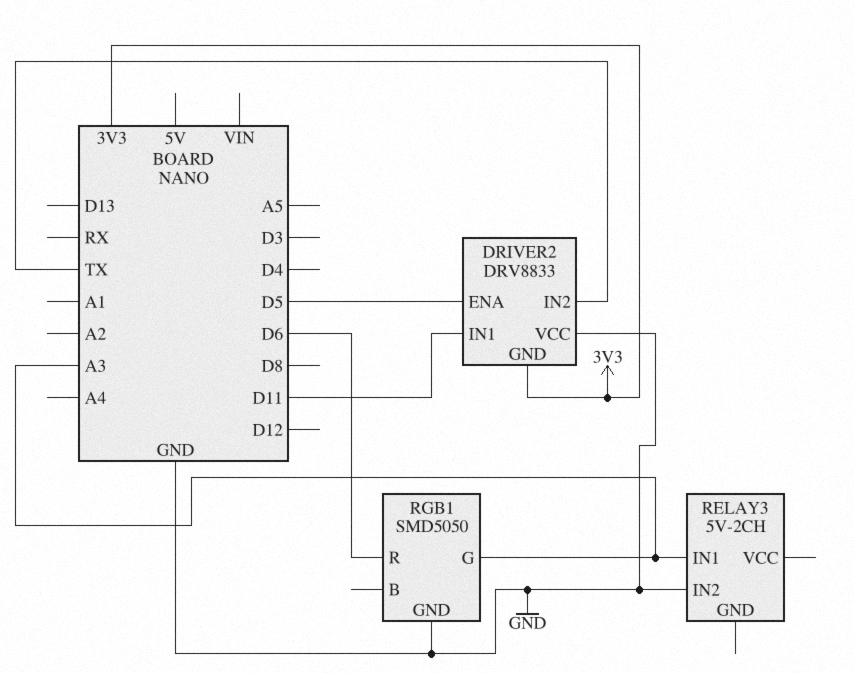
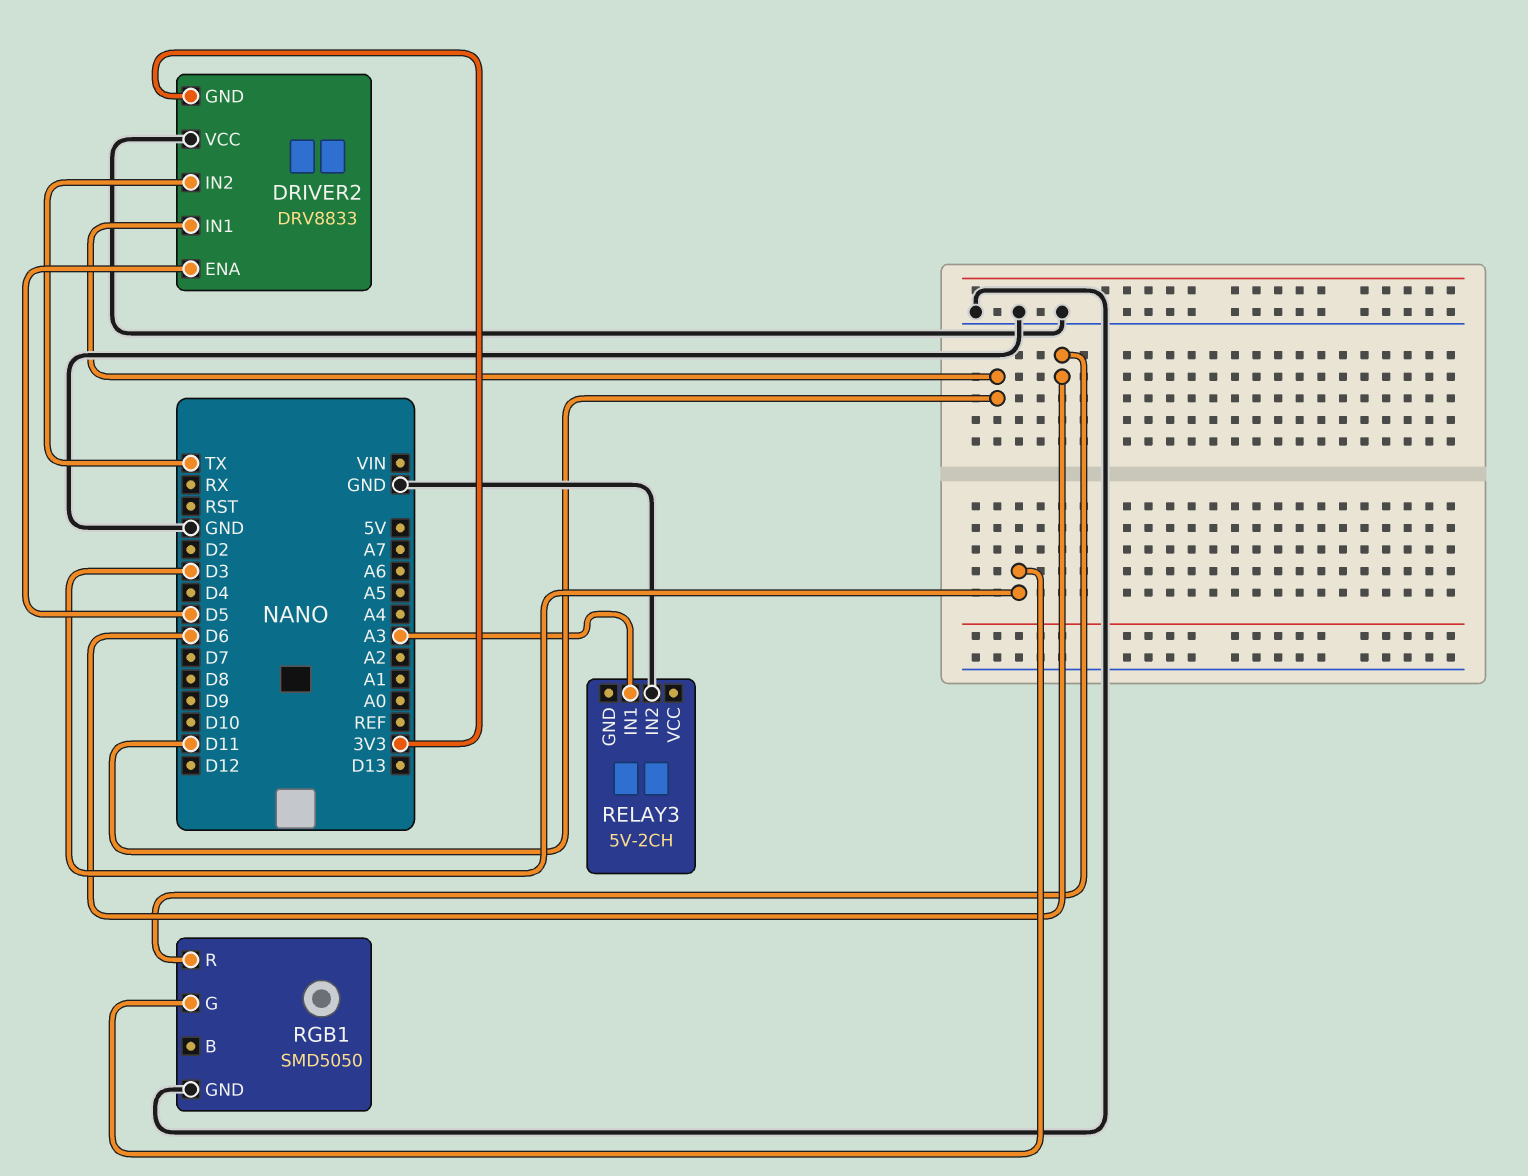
RGB1 pin G: A3 -> D3

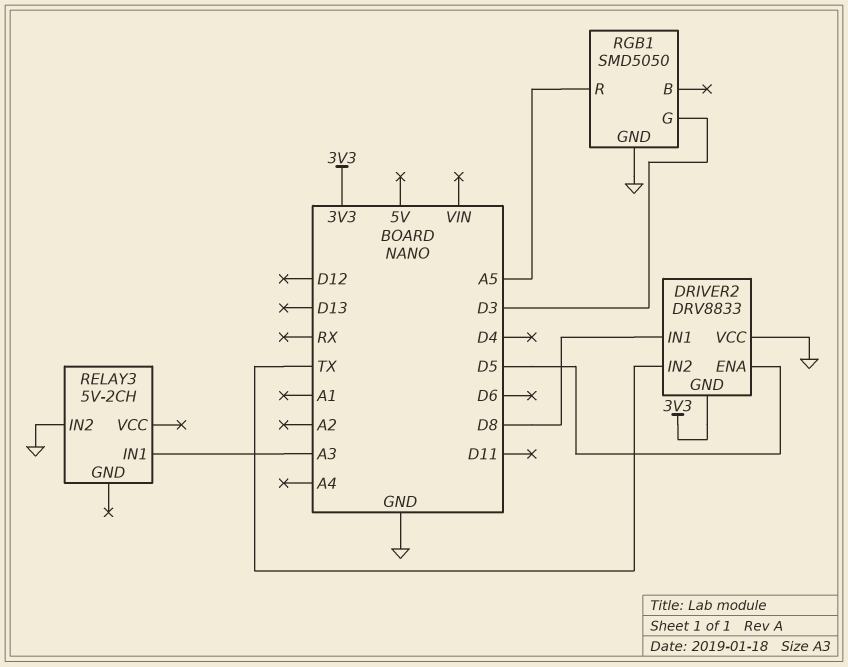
DRIVER2 pin IN1: D11 -> D8
RGB1 pin R: D6 -> A5

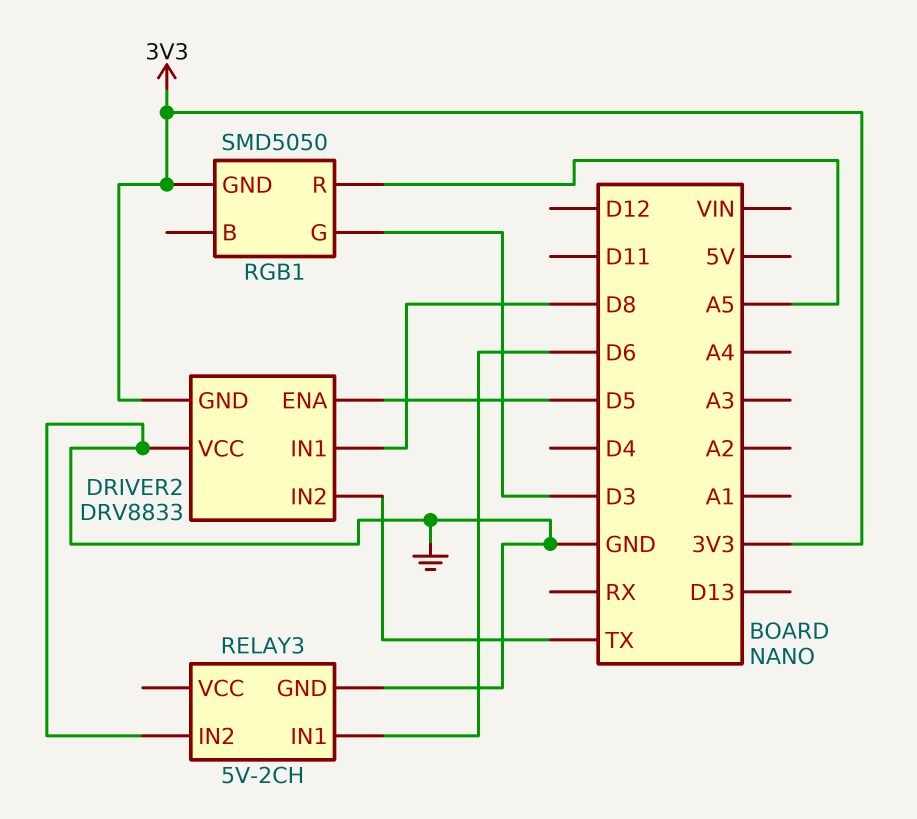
RELAY3 pin GND: none -> GND
RELAY3 pin IN1: A3 -> D6
RGB1 pin GND: GND -> 3V3

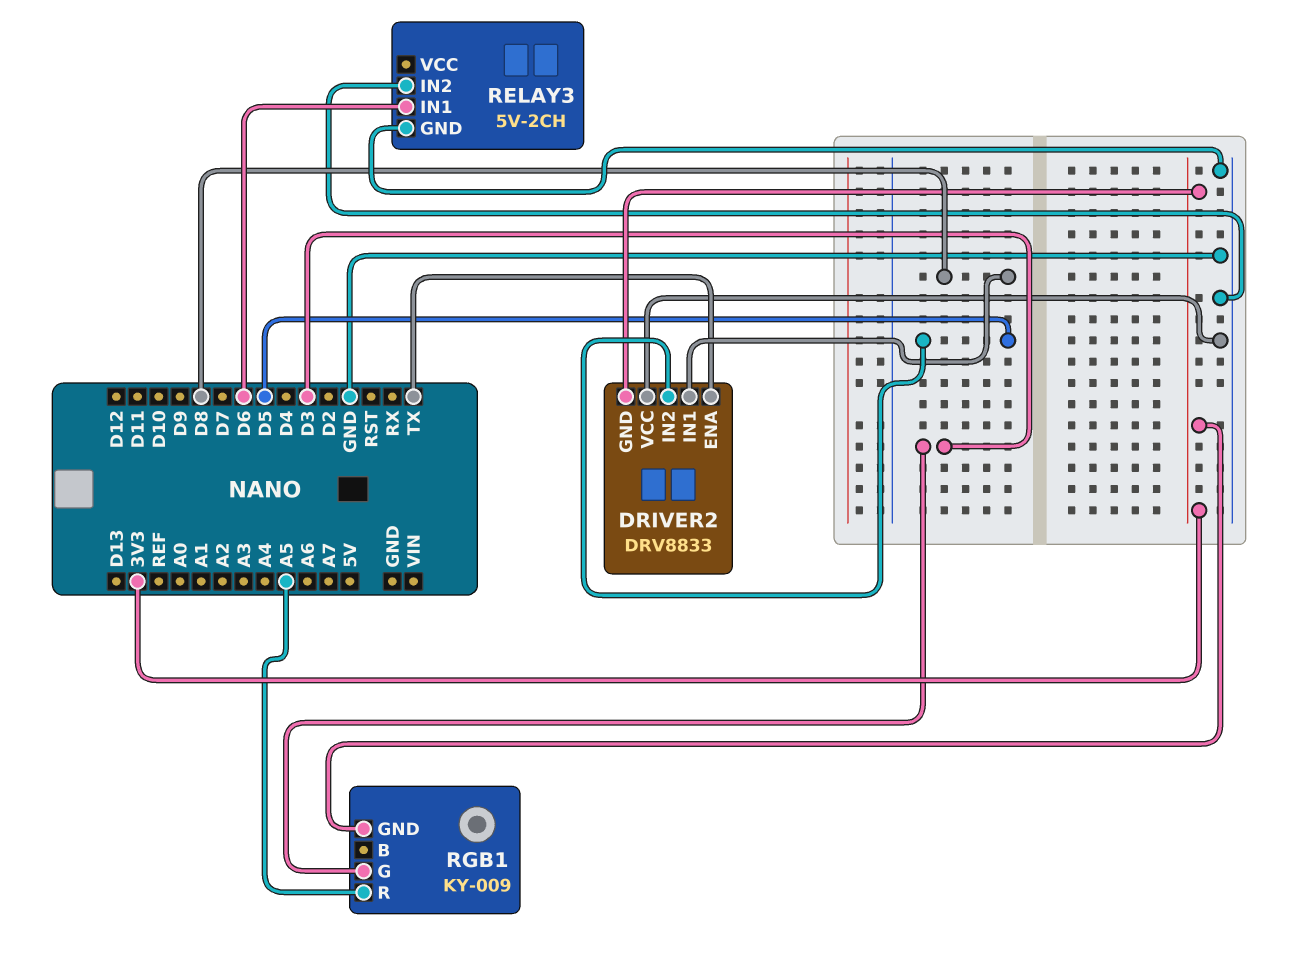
DRIVER2 pin ENA: D5 -> TX
DRIVER2 pin IN2: TX -> D5
RGB1: SMD5050 -> KY-009

